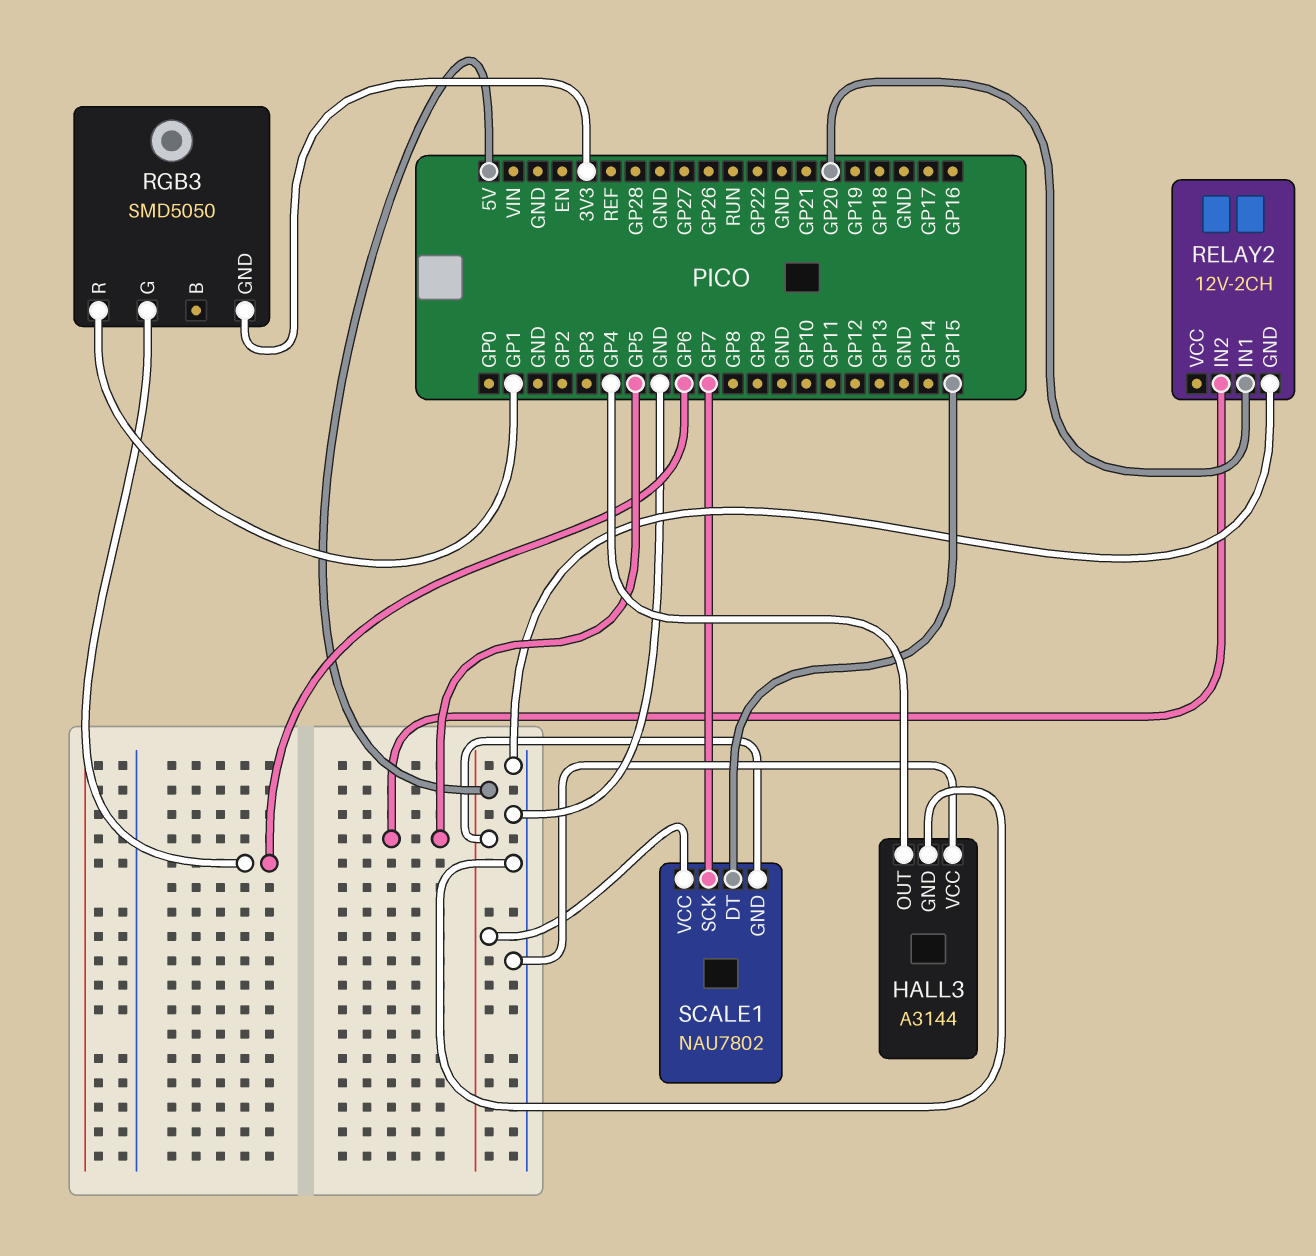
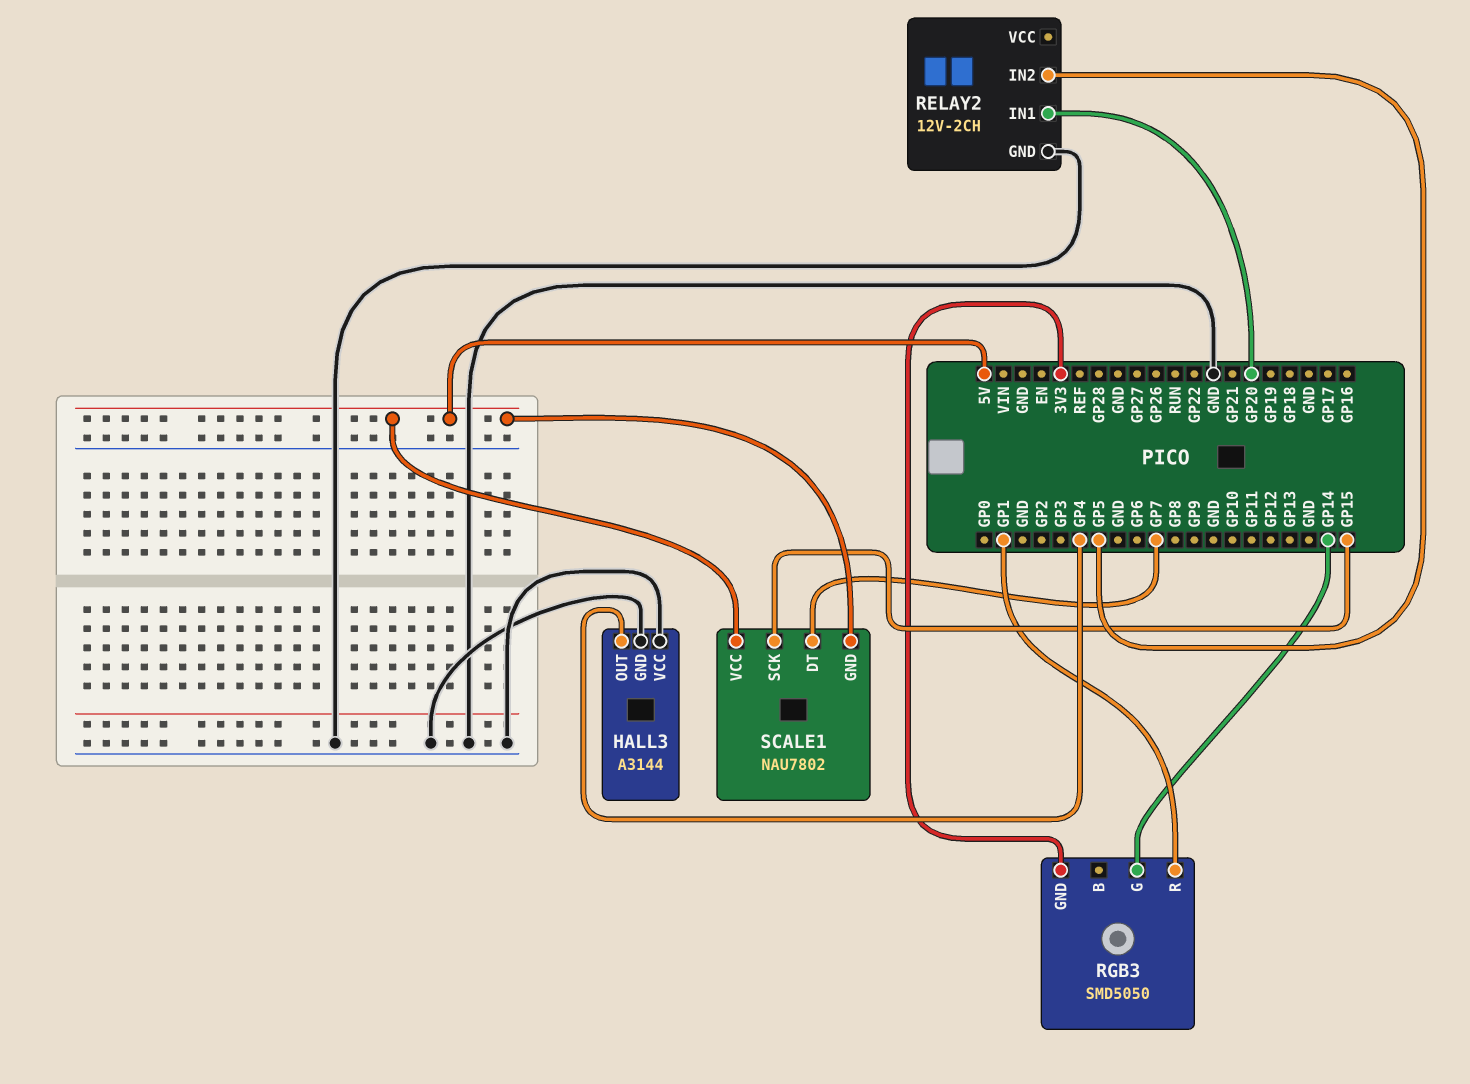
RGB3 pin G: GP6 -> GP14
SCALE1 pin DT: GP15 -> GP7
SCALE1 pin SCK: GP7 -> GP15

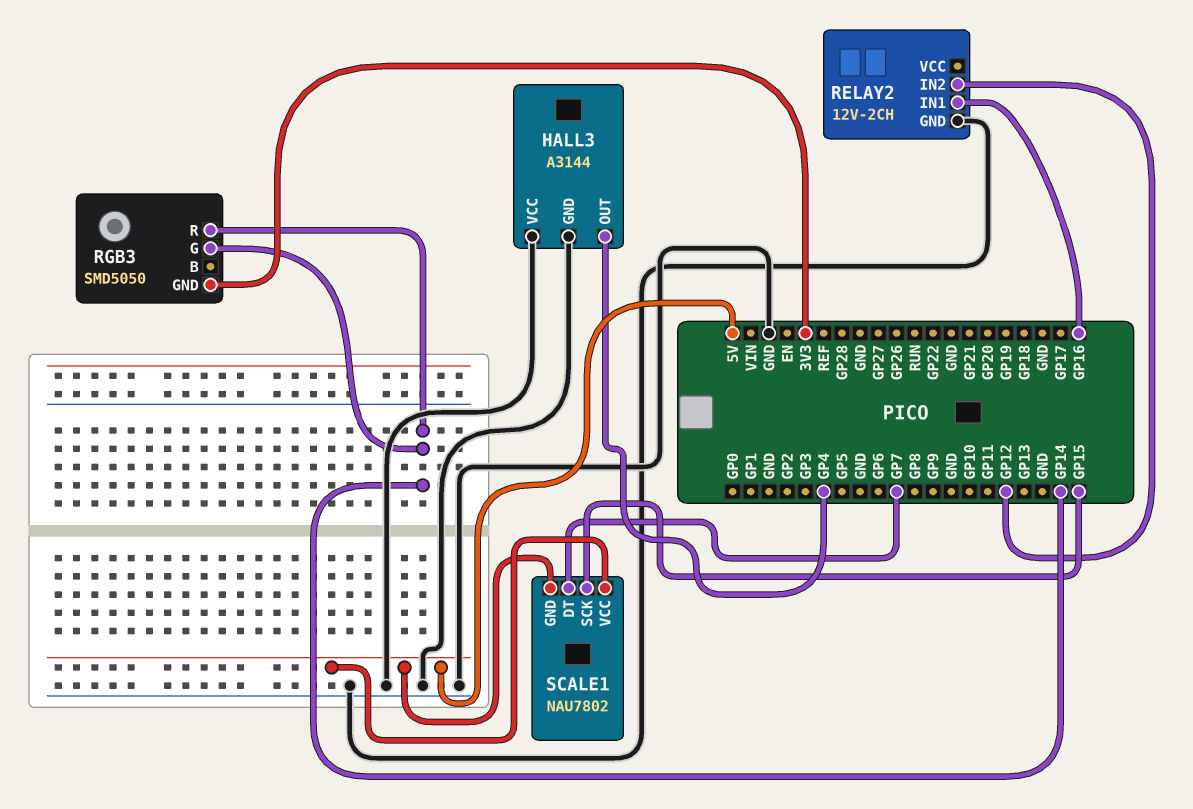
RELAY2 pin IN1: GP20 -> GP16
RELAY2 pin IN2: GP5 -> GP12
RGB3 pin R: GP1 -> GP14

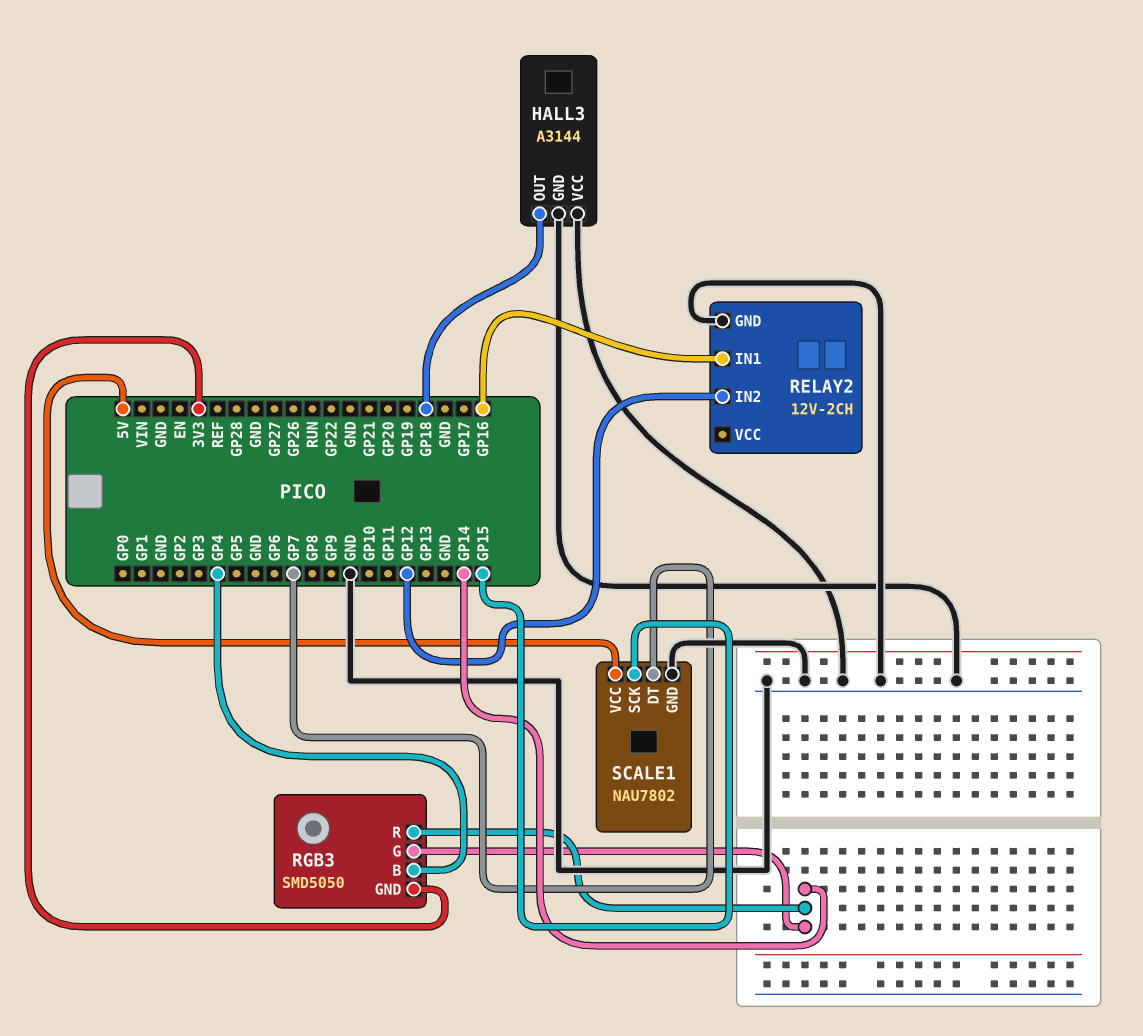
HALL3 pin OUT: GP4 -> GP18
RGB3 pin B: none -> GP4
SCALE1 pin GND: 5V -> GND

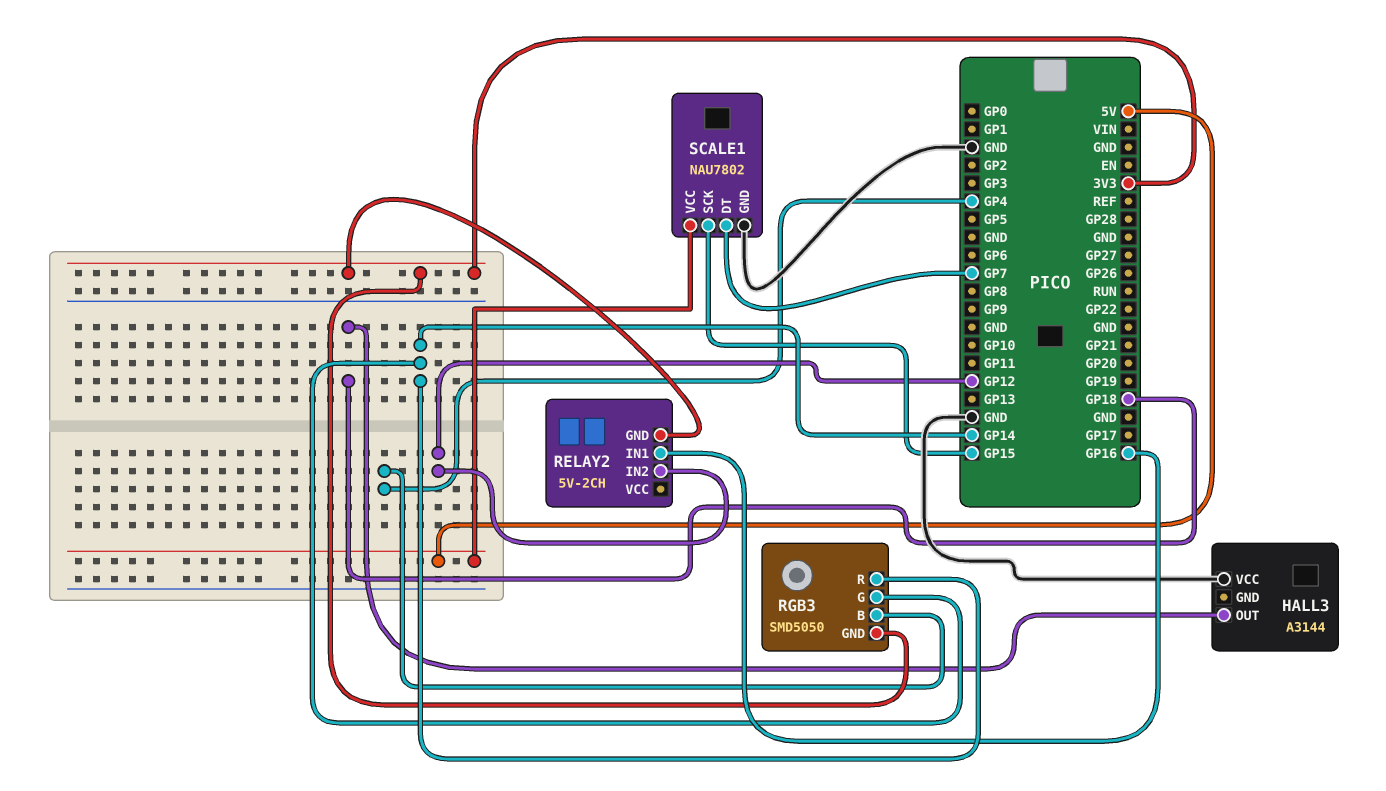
HALL3 pin GND: GND -> none
RELAY2: 12V-2CH -> 5V-2CH
RELAY2 pin GND: GND -> 3V3

